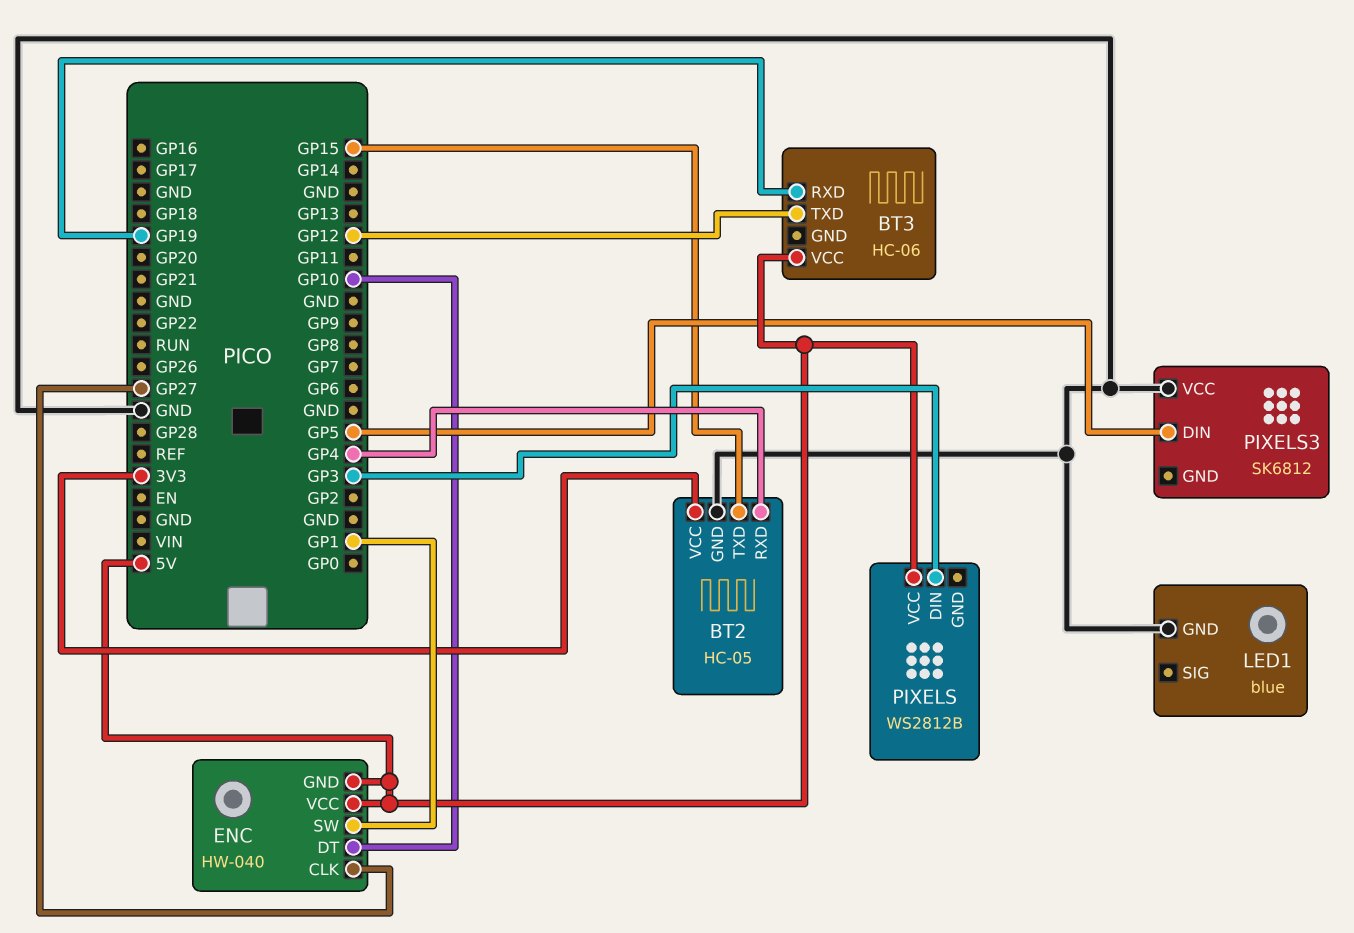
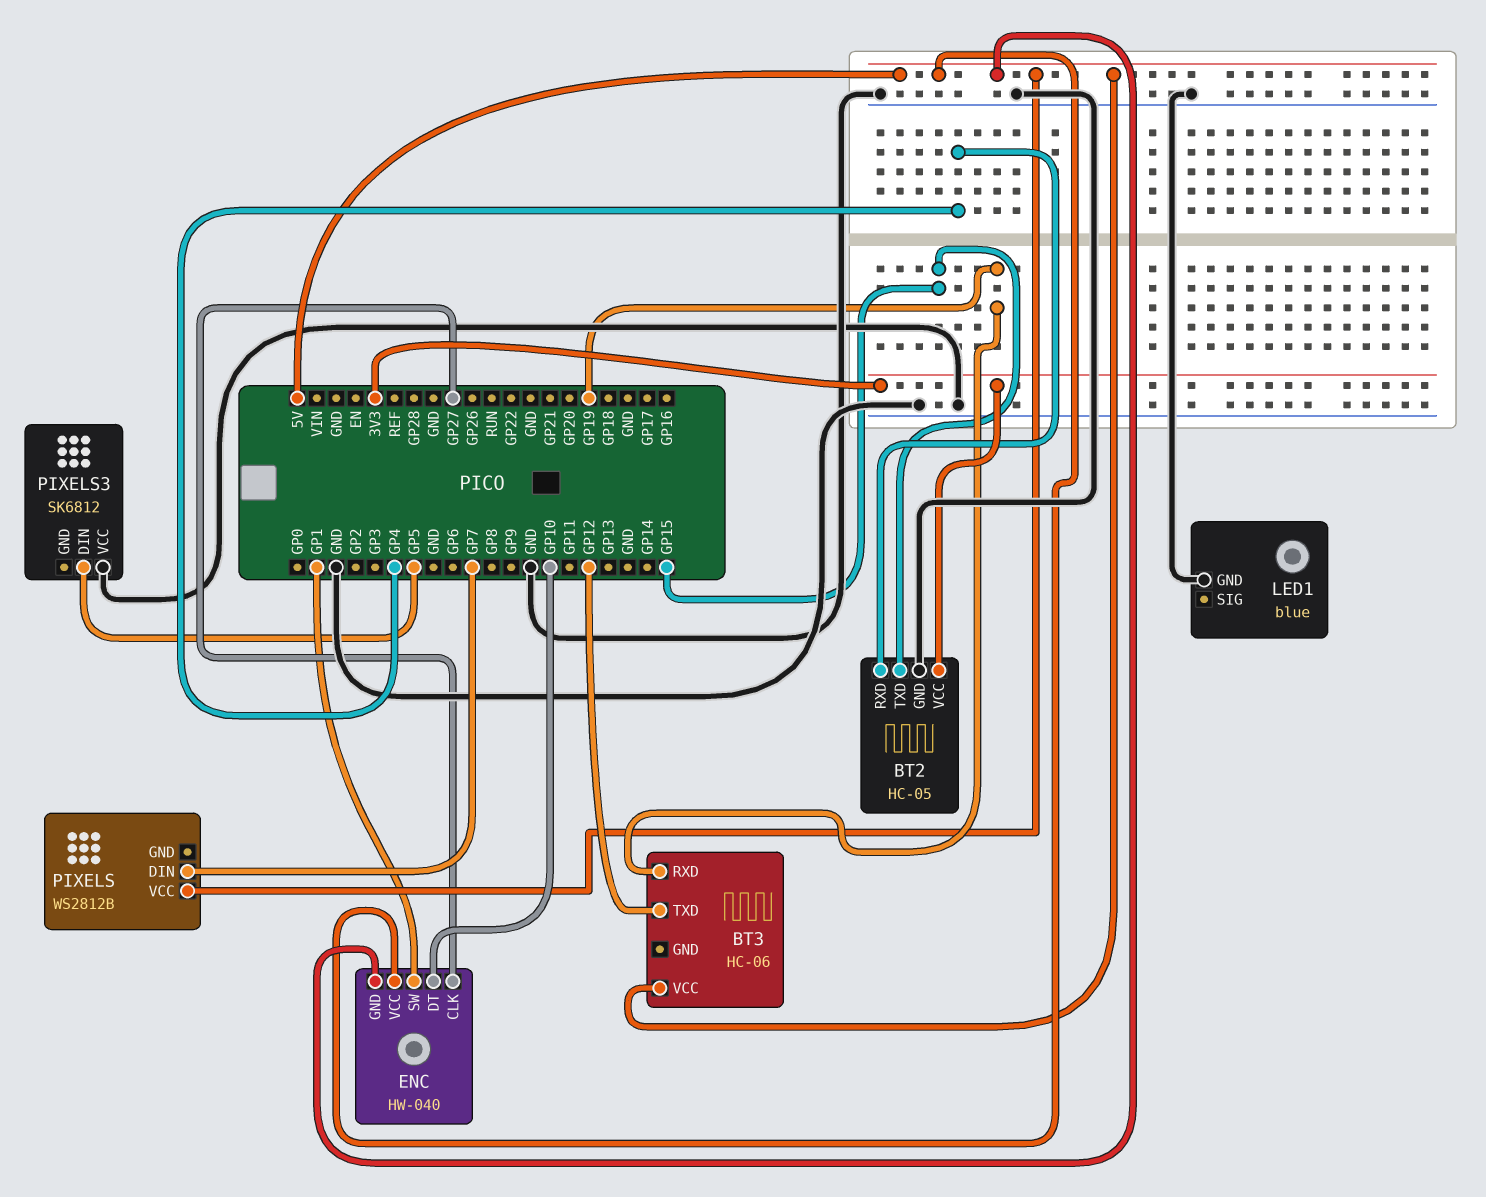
PIXELS pin DIN: GP3 -> GP7

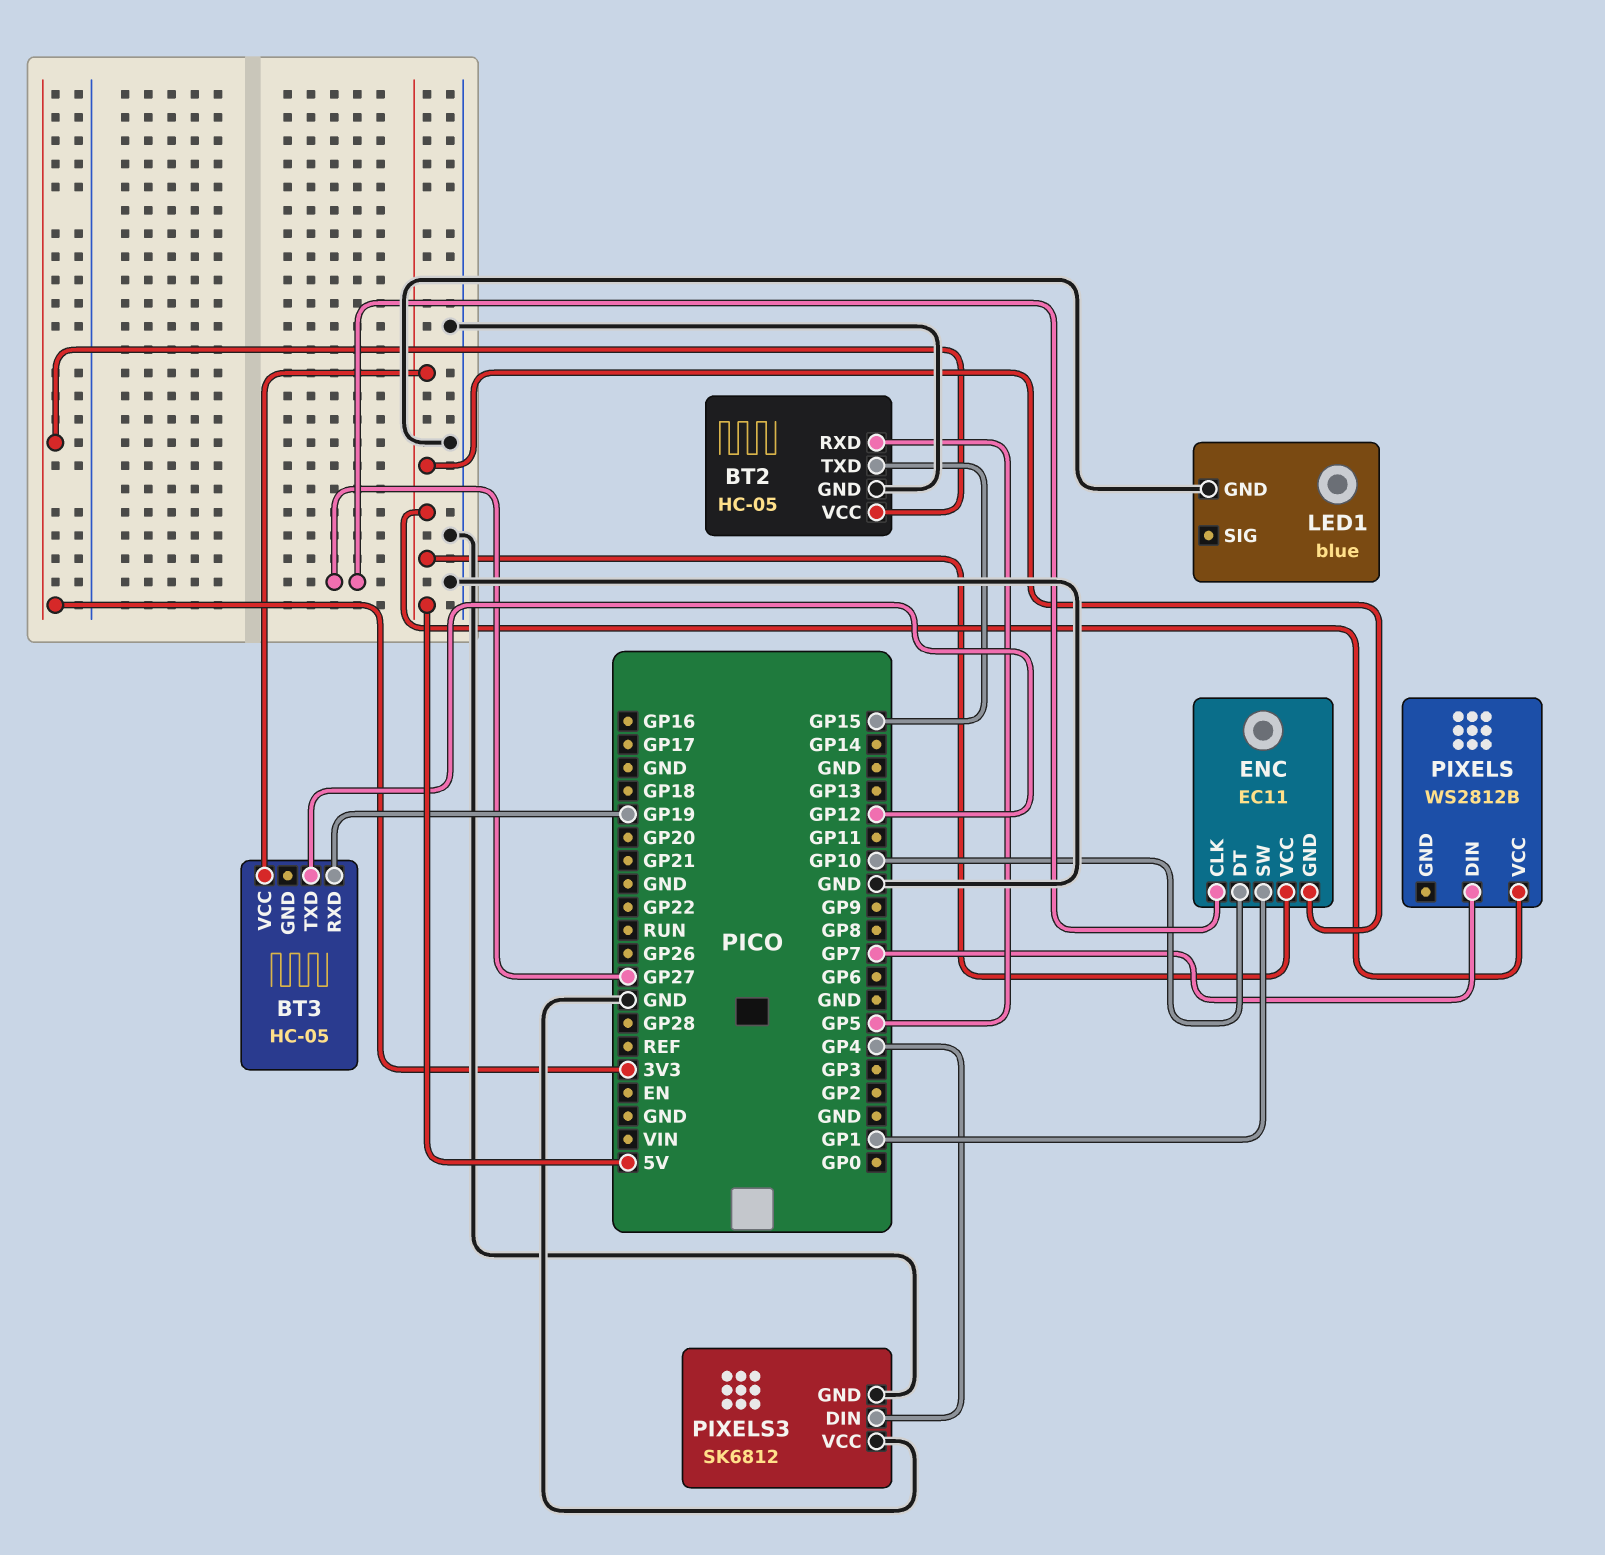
BT2 pin RXD: GP4 -> GP5
BT3: HC-06 -> HC-05
ENC: HW-040 -> EC11
PIXELS3 pin DIN: GP5 -> GP4
PIXELS3 pin GND: none -> GND

